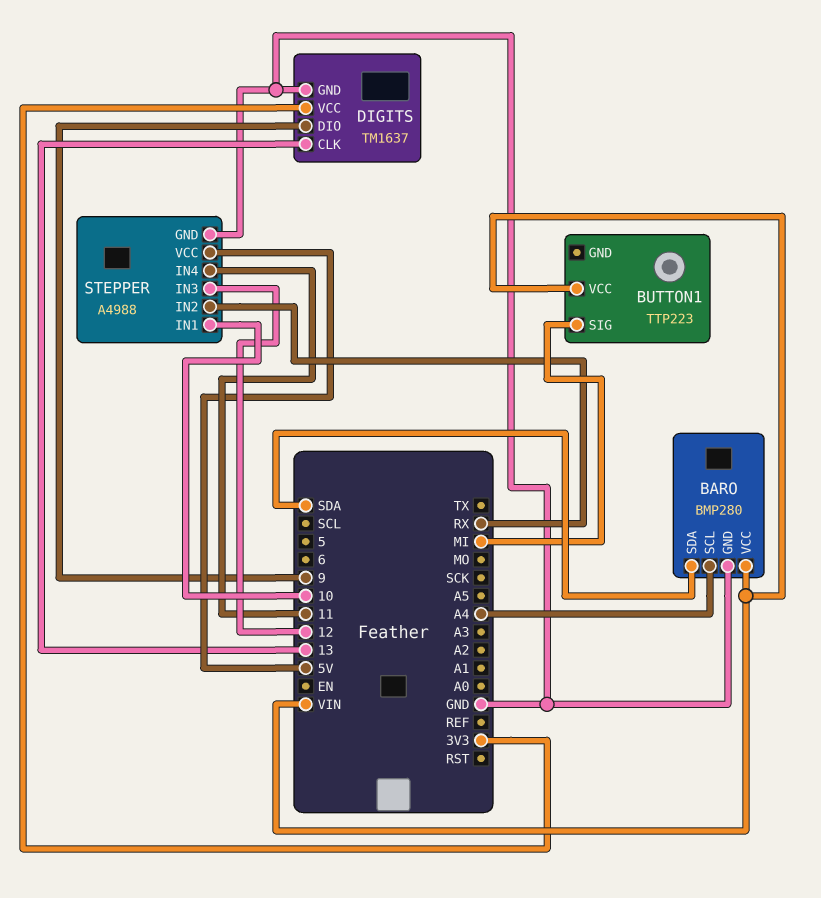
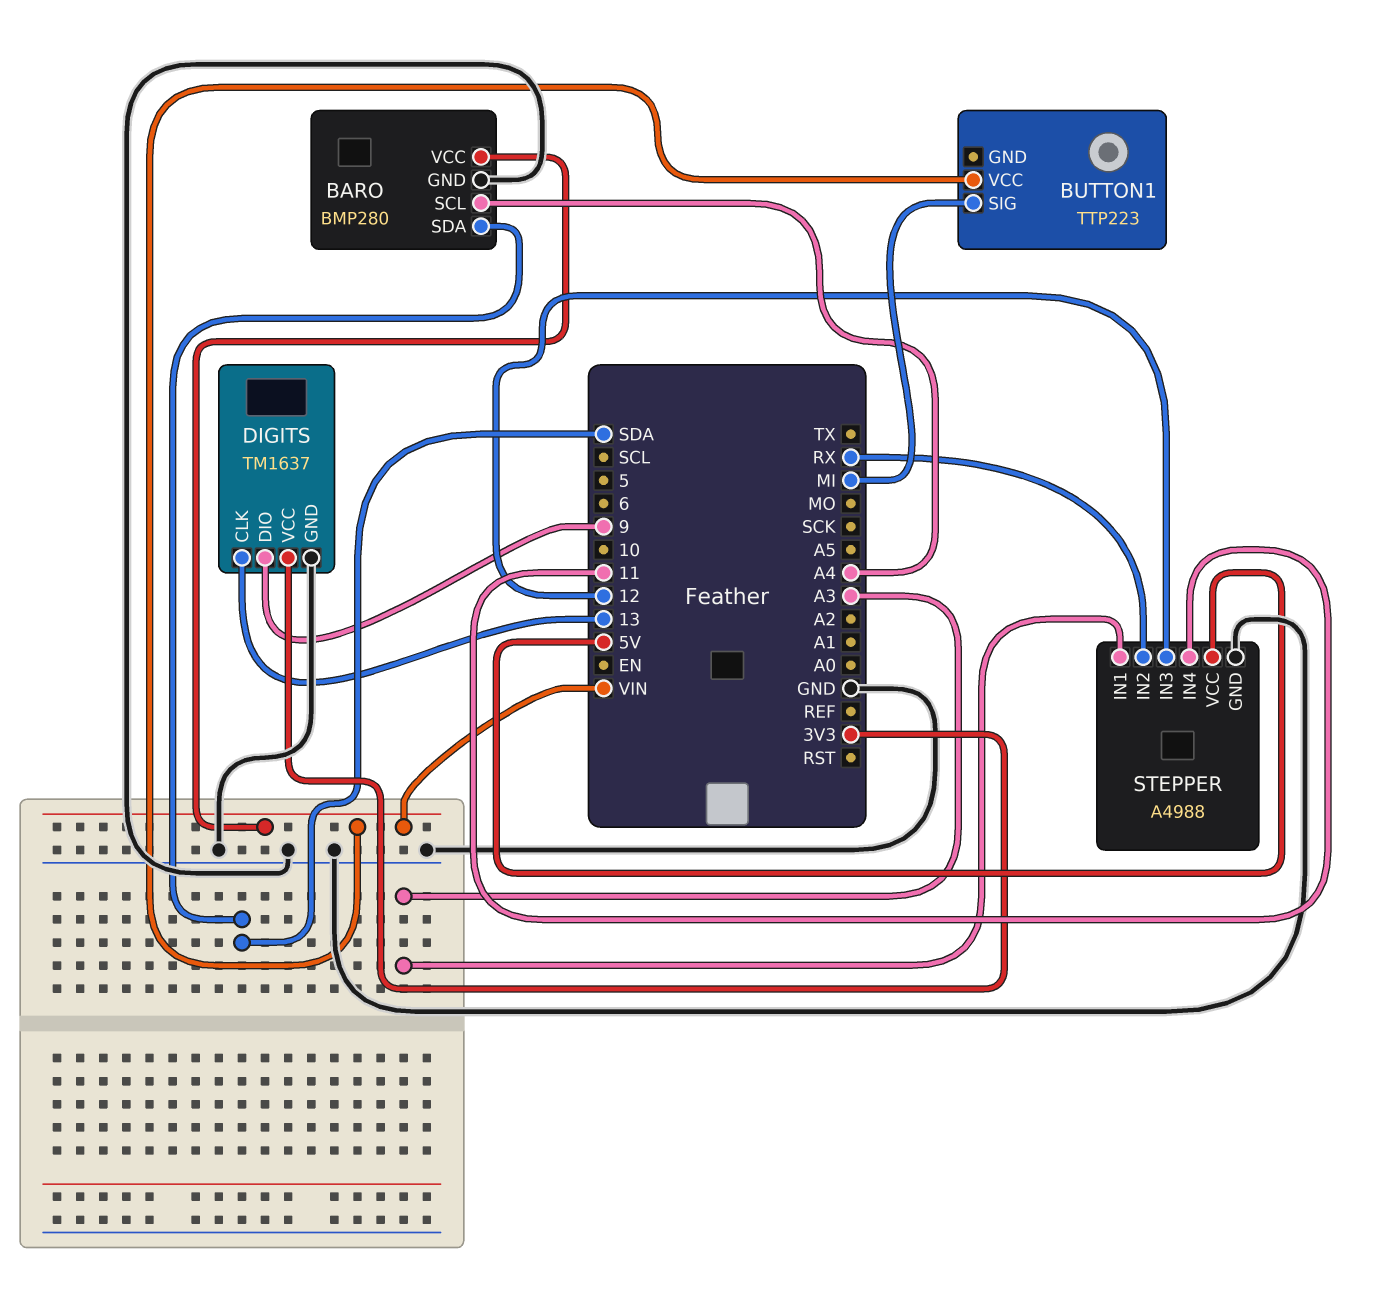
STEPPER pin IN1: 10 -> A3

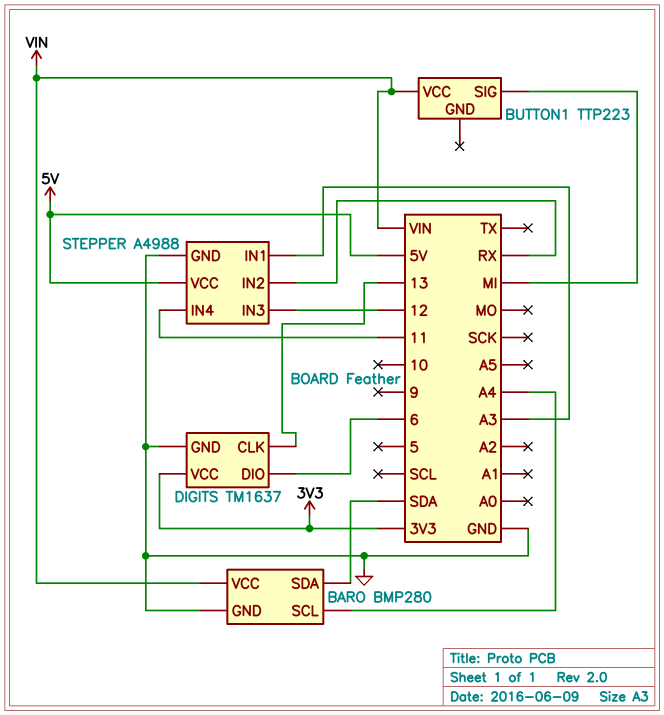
DIGITS pin DIO: 9 -> 6

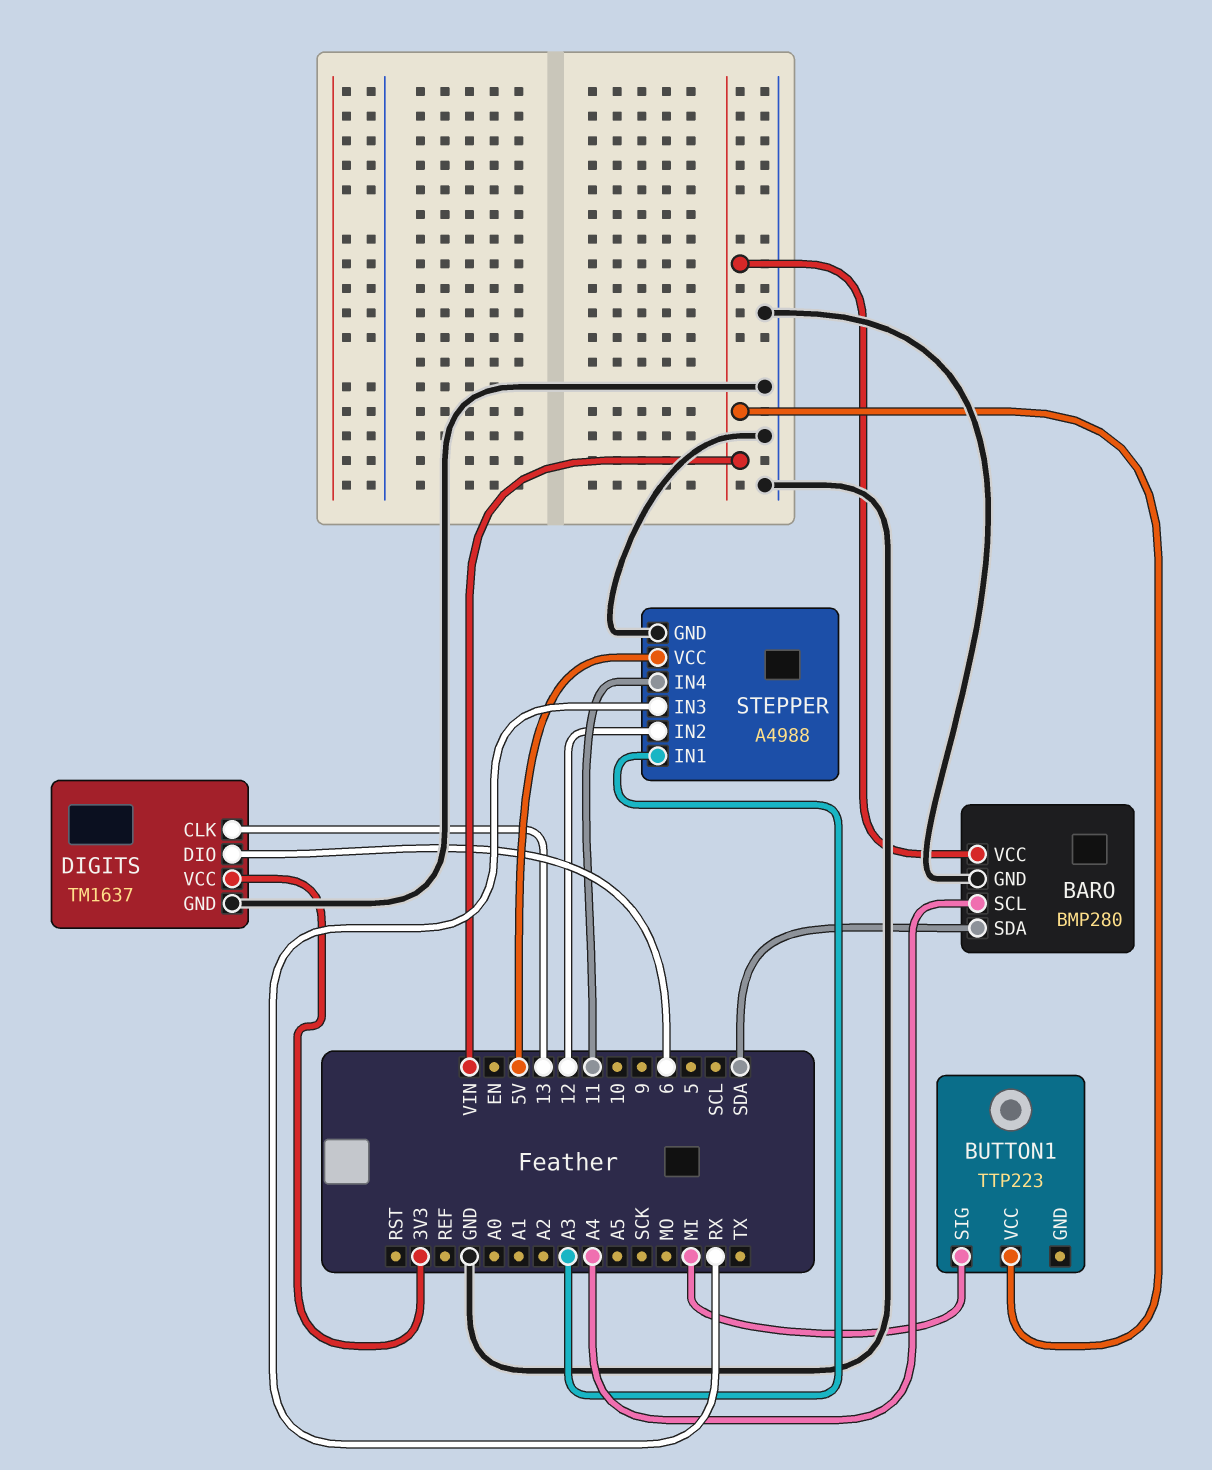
STEPPER pin IN2: RX -> 12
STEPPER pin IN3: 12 -> RX

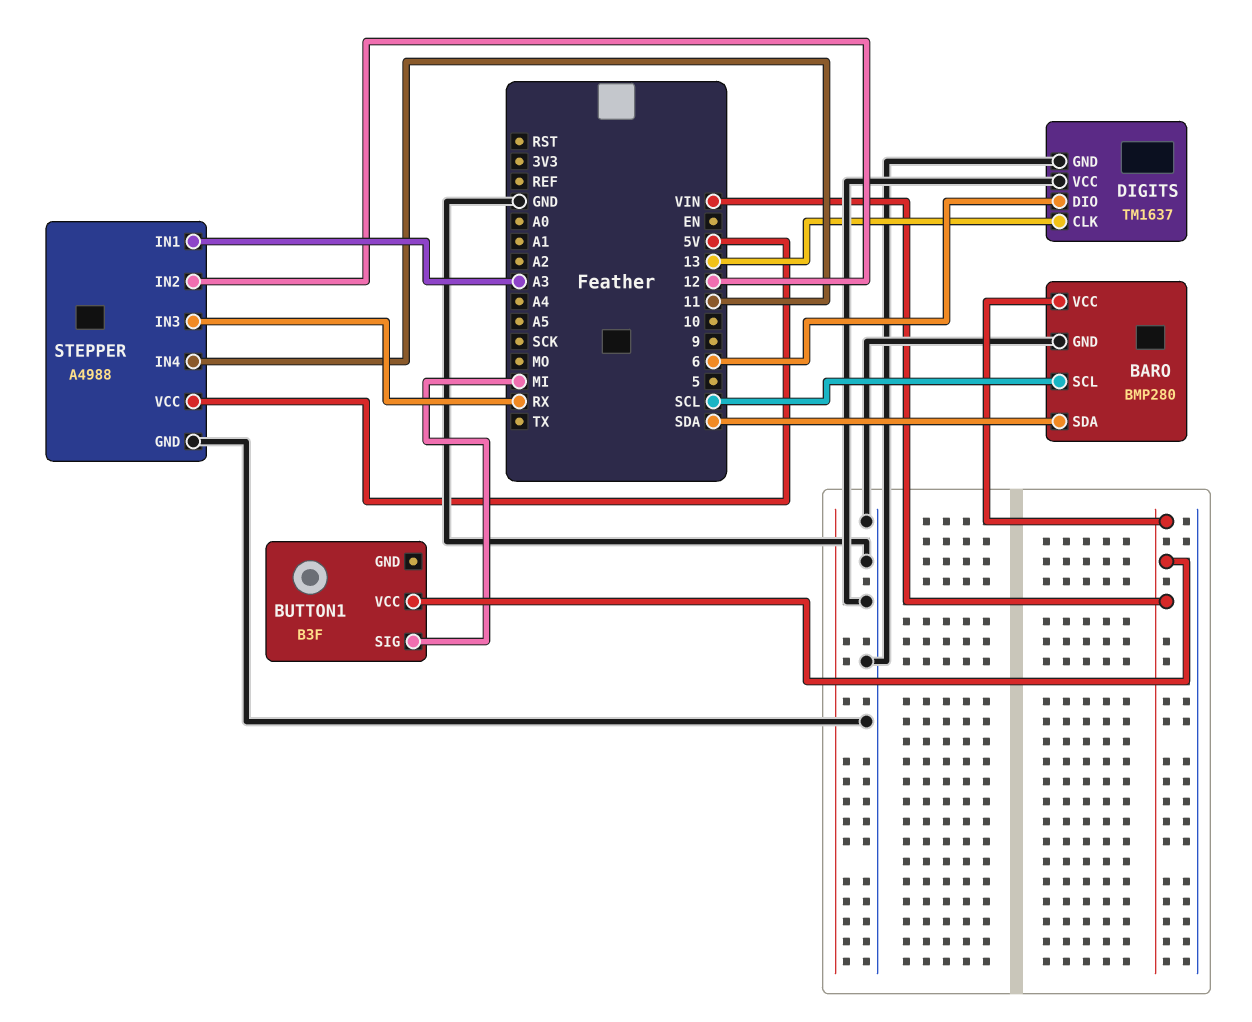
BARO pin SCL: A4 -> SCL
BUTTON1: TTP223 -> B3F
DIGITS pin VCC: 3V3 -> GND

